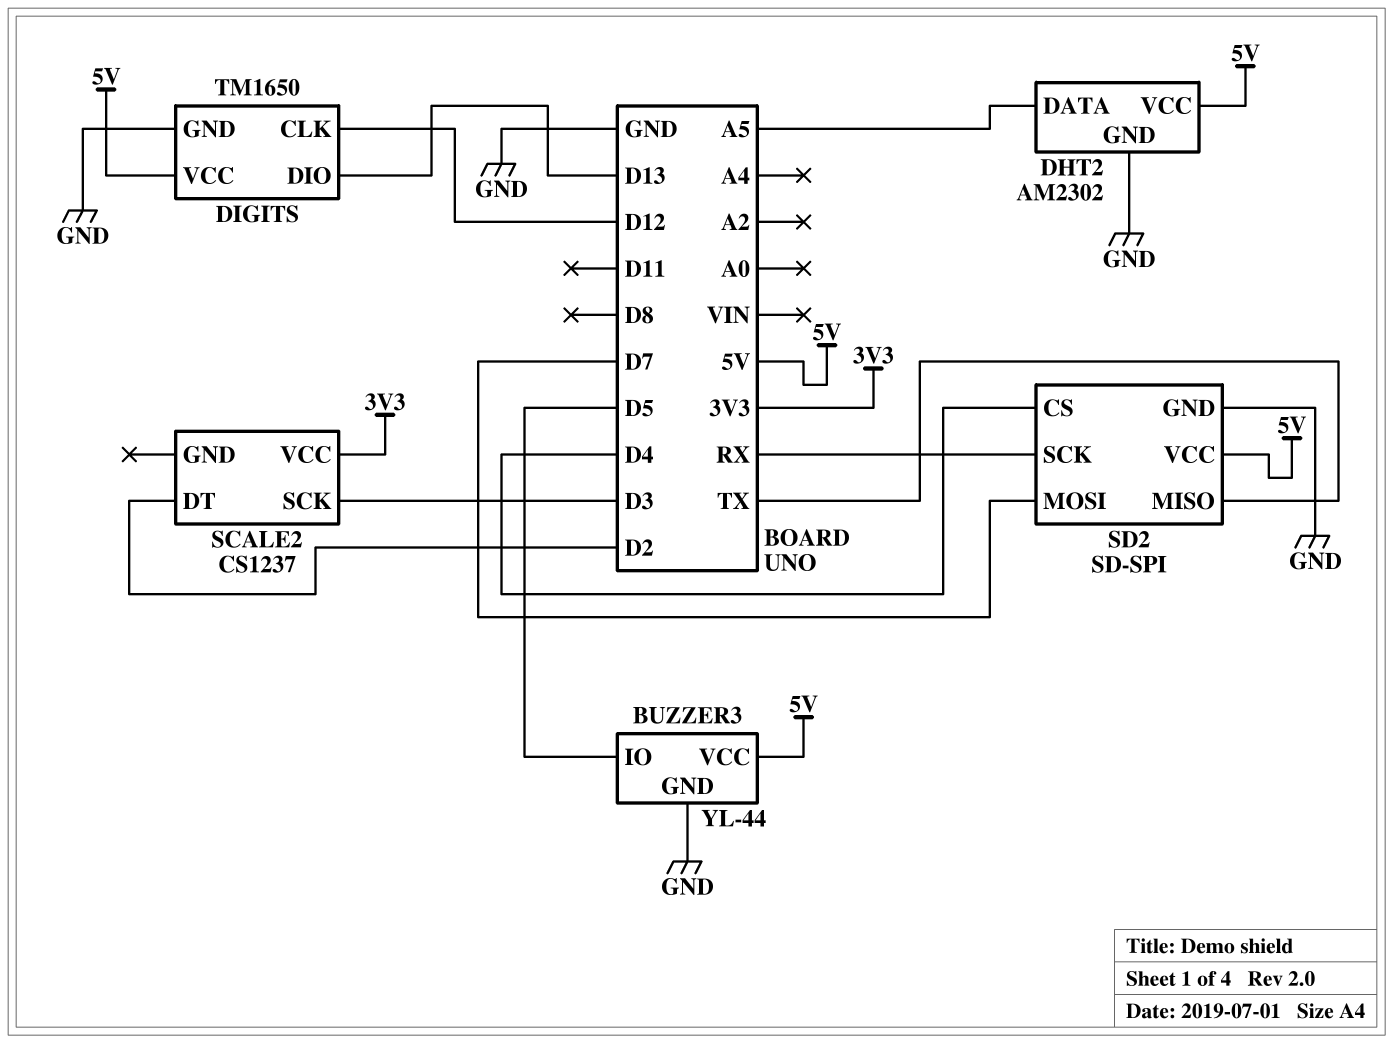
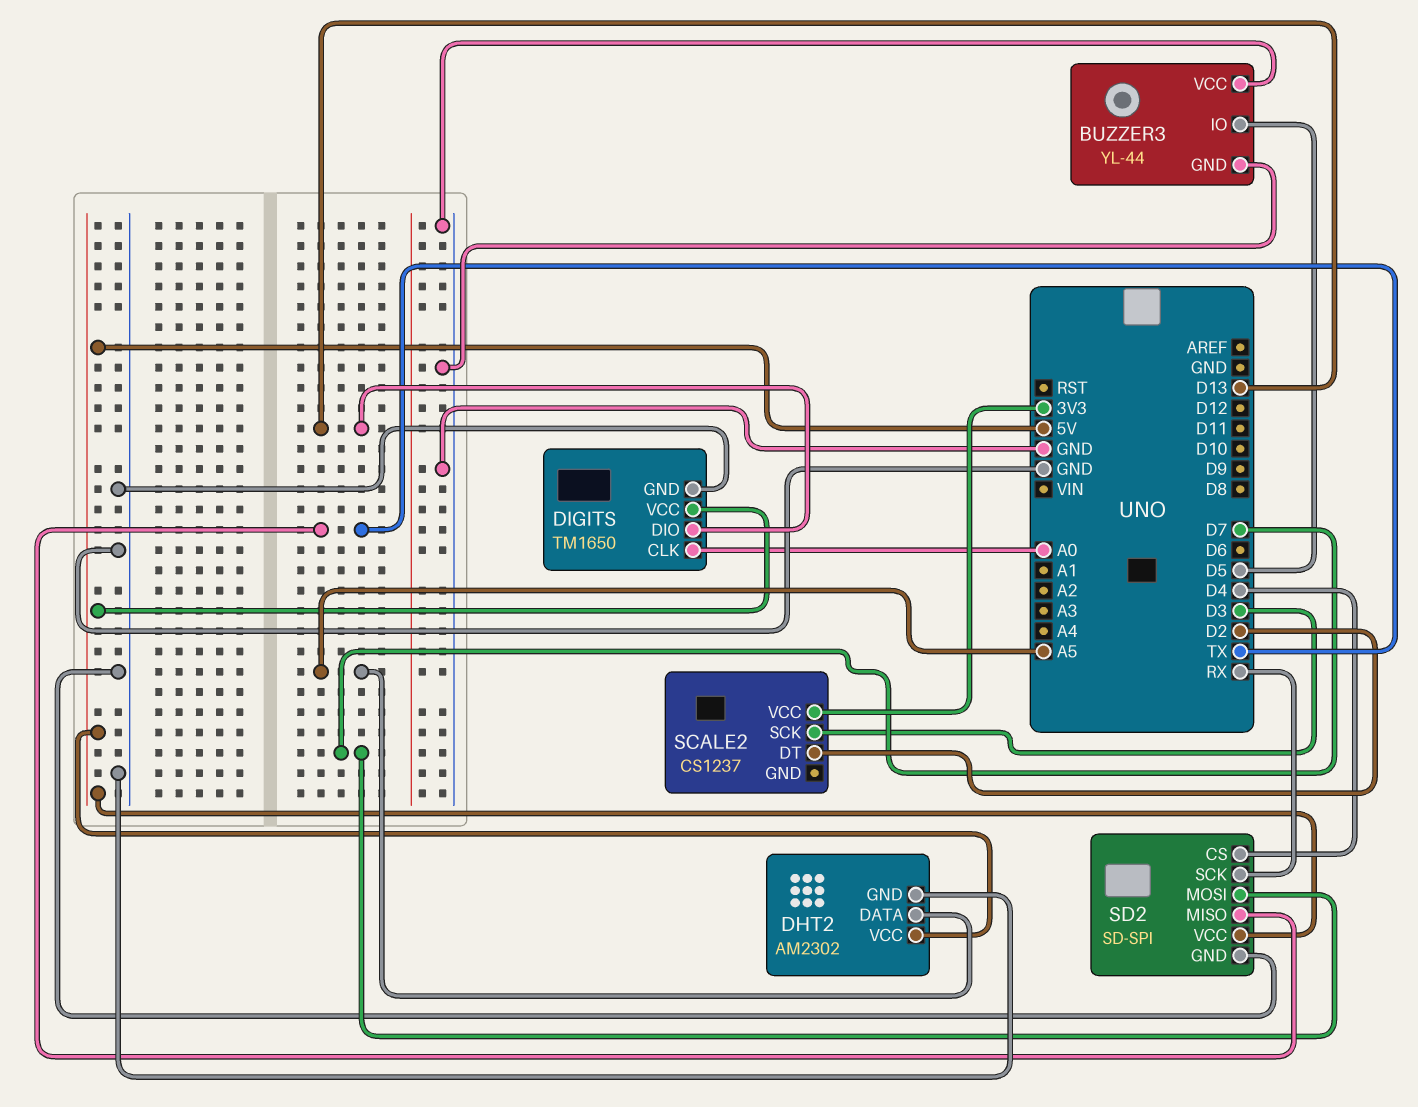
BUZZER3 pin VCC: 5V -> GND
DIGITS pin CLK: D12 -> A0

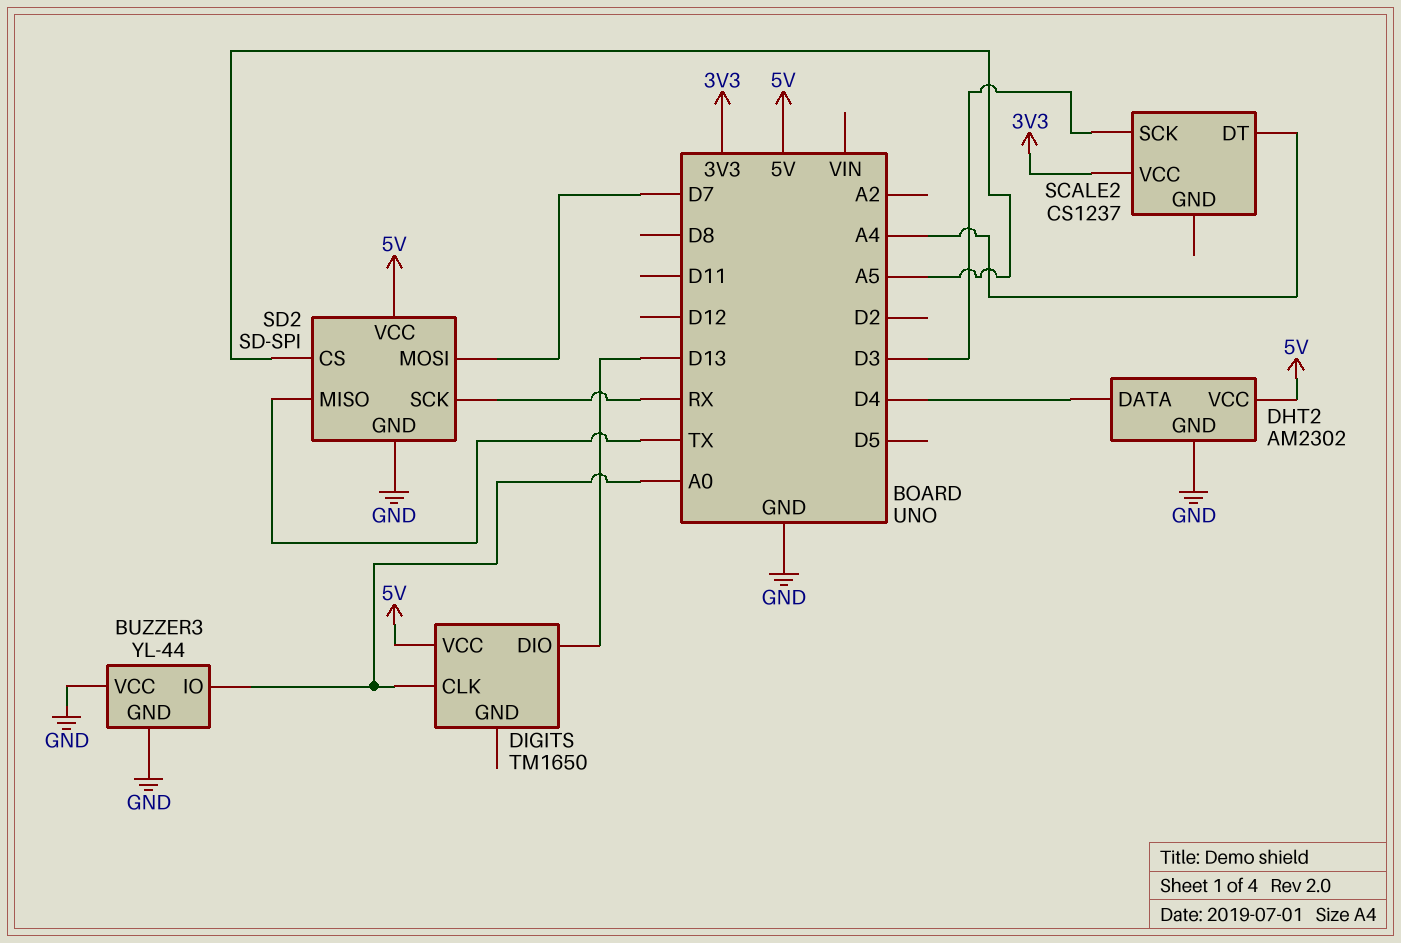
BUZZER3 pin IO: D5 -> A0
DHT2 pin DATA: A5 -> D4
DIGITS pin GND: GND -> none
SCALE2 pin DT: D2 -> A4
SD2 pin CS: D4 -> A5

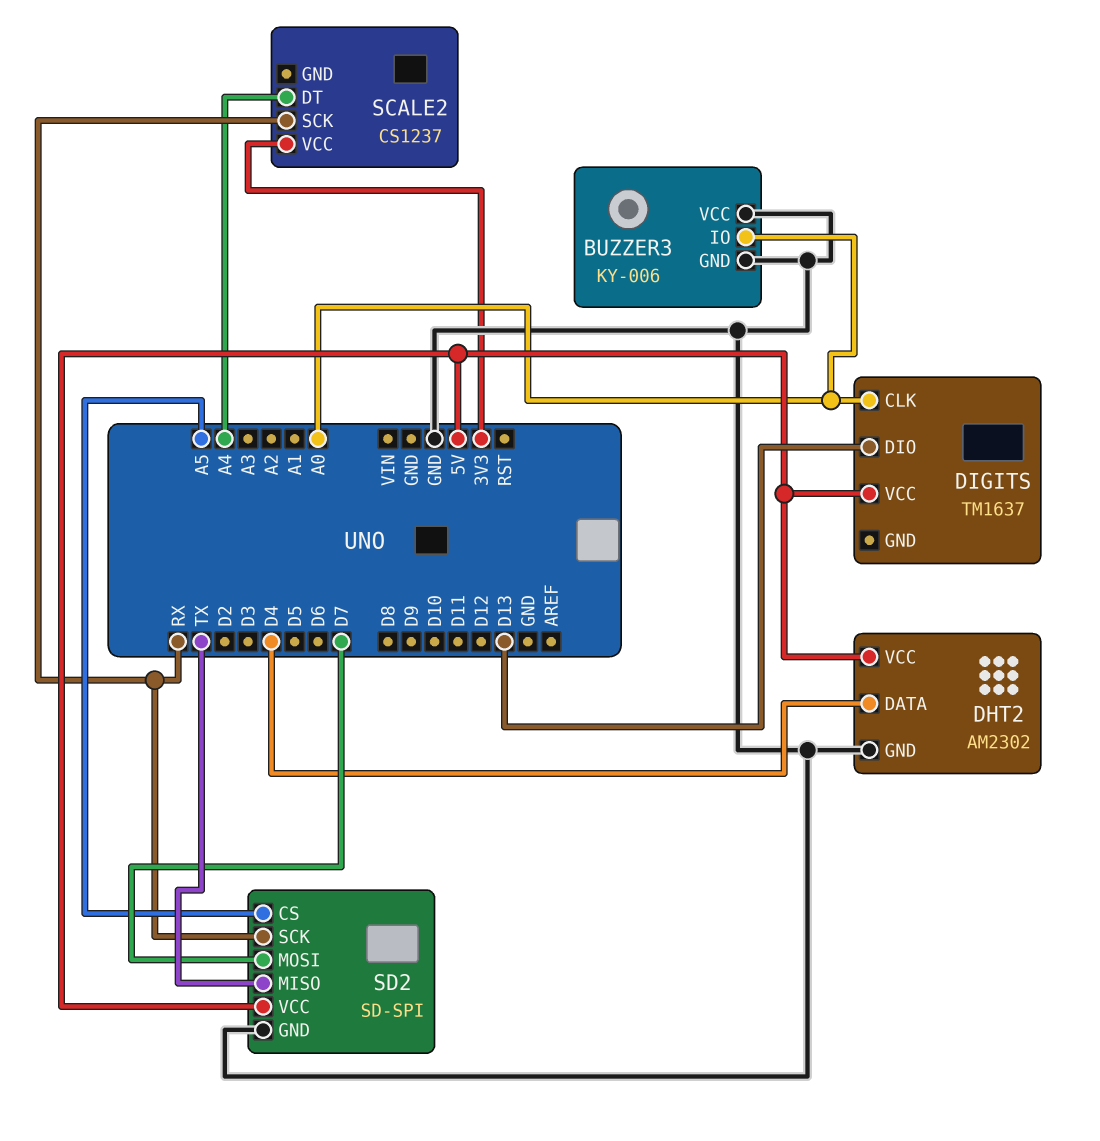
BUZZER3: YL-44 -> KY-006
DIGITS: TM1650 -> TM1637
SCALE2 pin SCK: D3 -> RX

